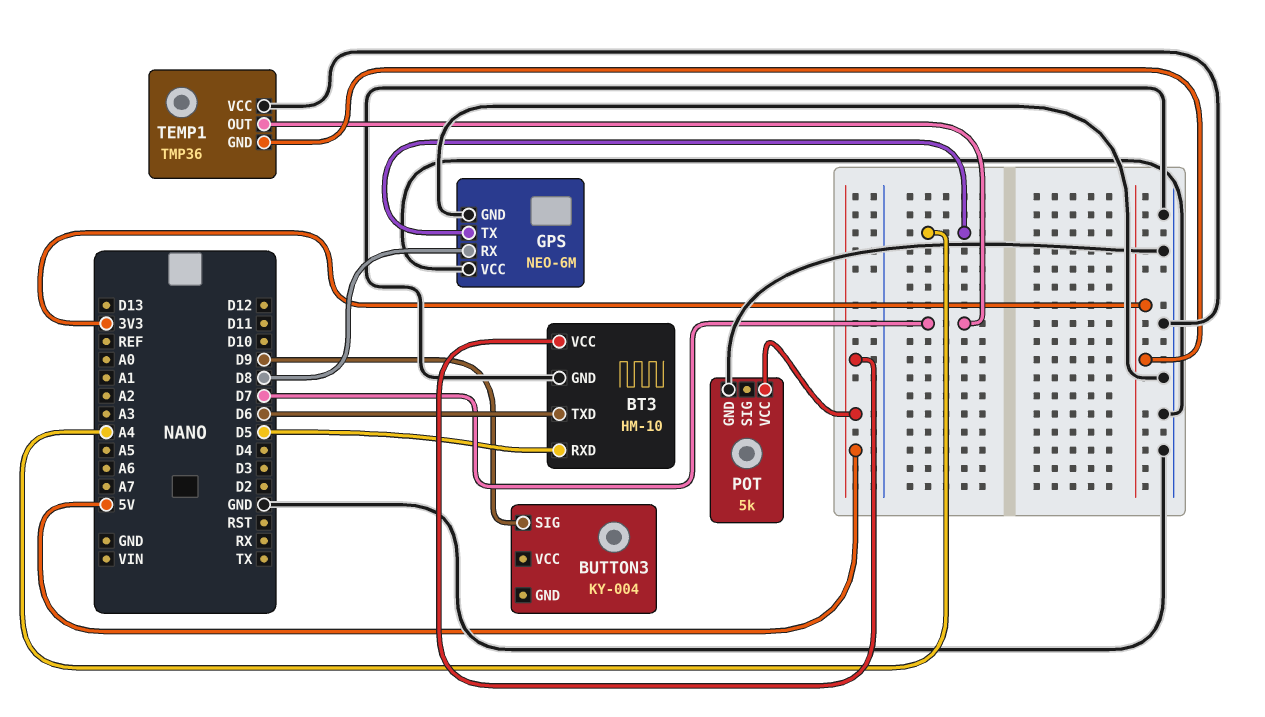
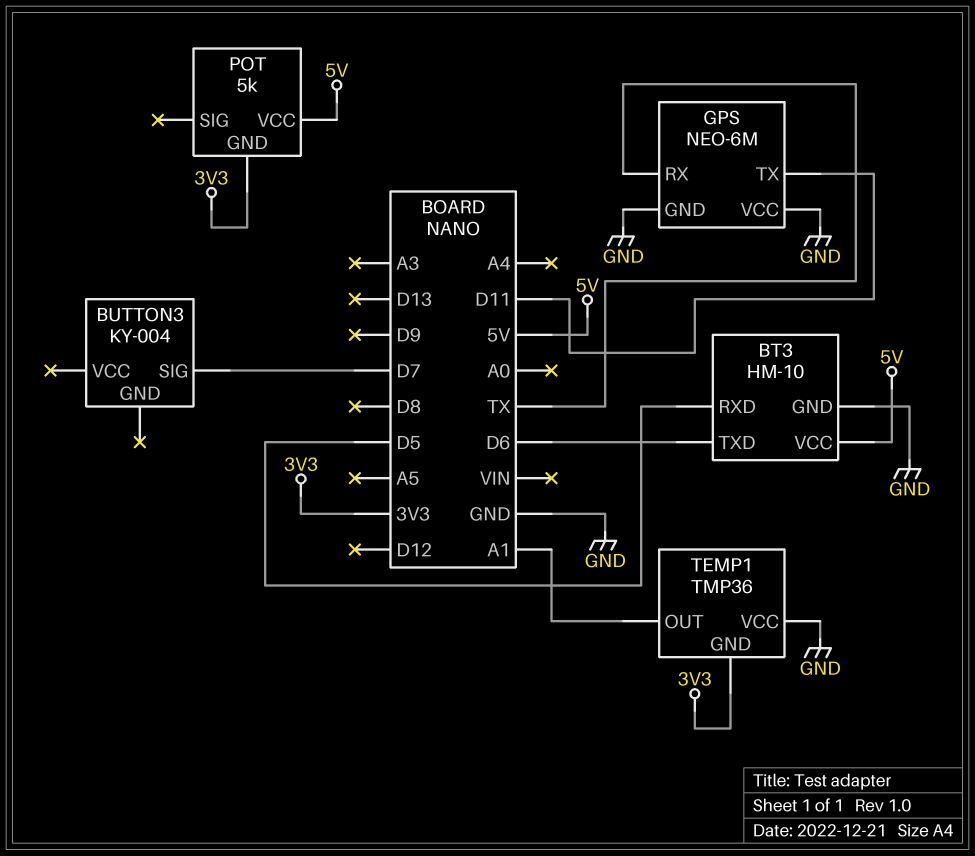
BUTTON3 pin SIG: D9 -> D7
GPS pin RX: D8 -> TX
GPS pin TX: A4 -> D11
POT pin GND: GND -> 3V3
TEMP1 pin OUT: D7 -> A1

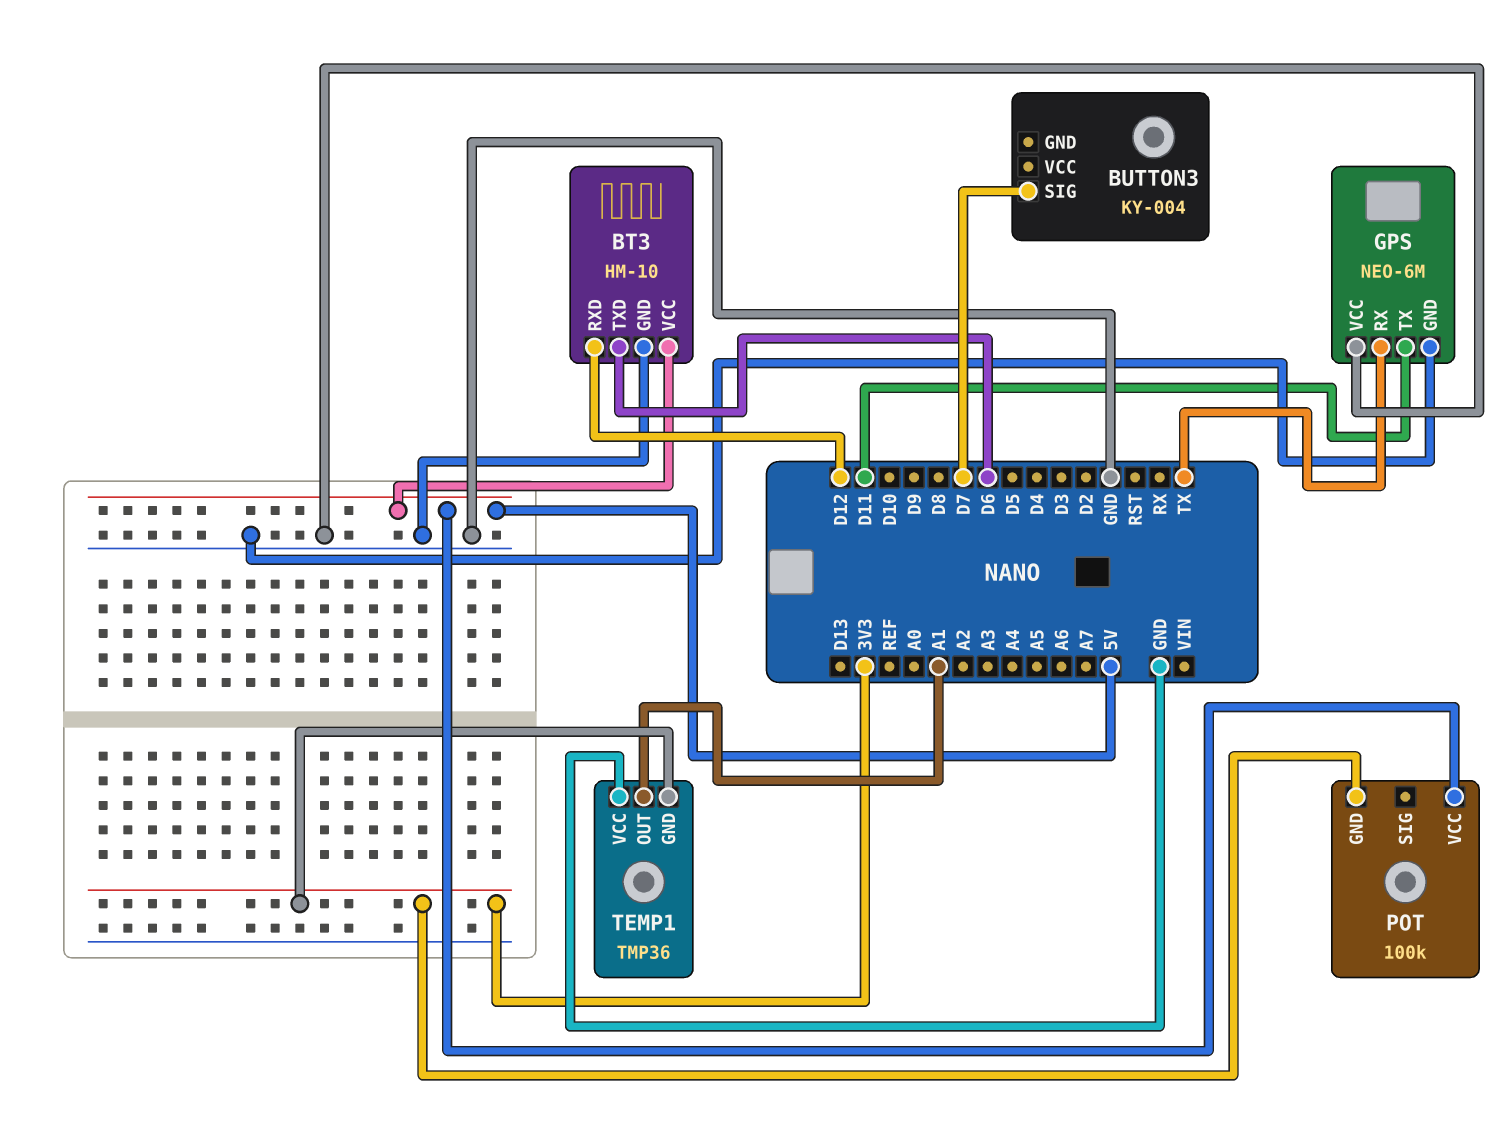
BT3 pin RXD: D5 -> D12
POT: 5k -> 100k

